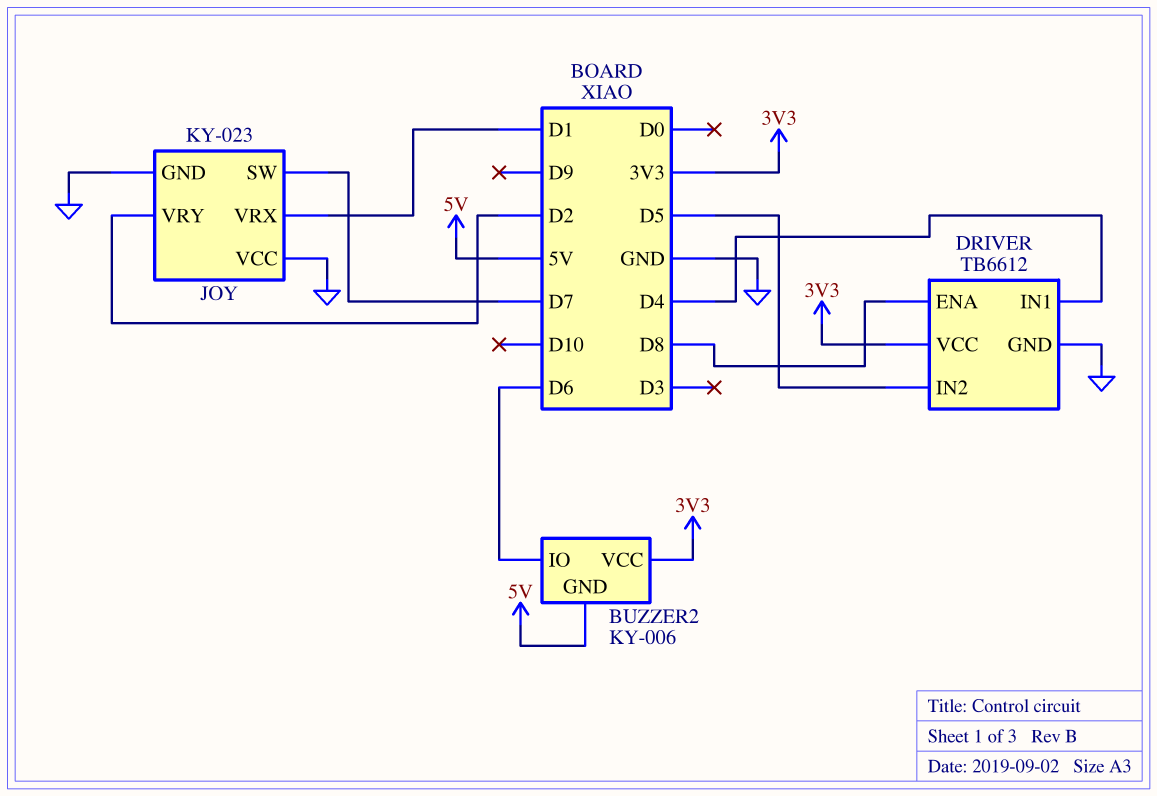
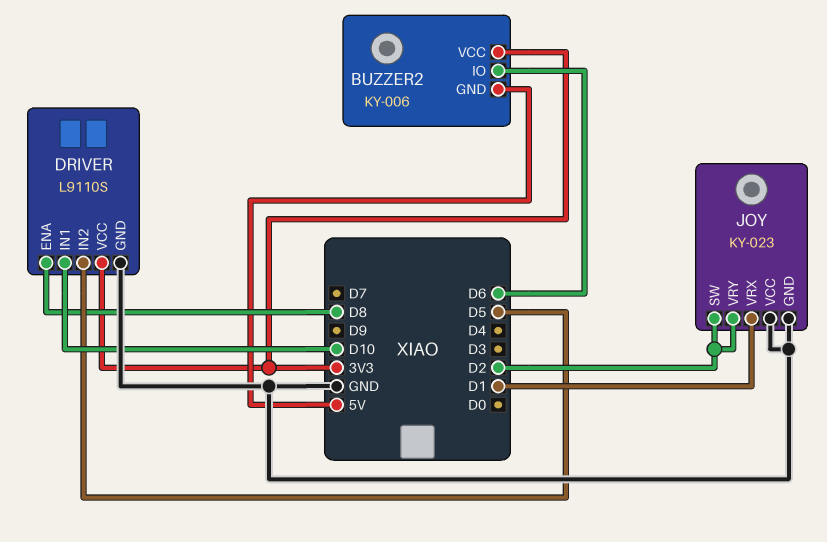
DRIVER: TB6612 -> L9110S
DRIVER pin IN1: D4 -> D10
JOY pin SW: D7 -> D2

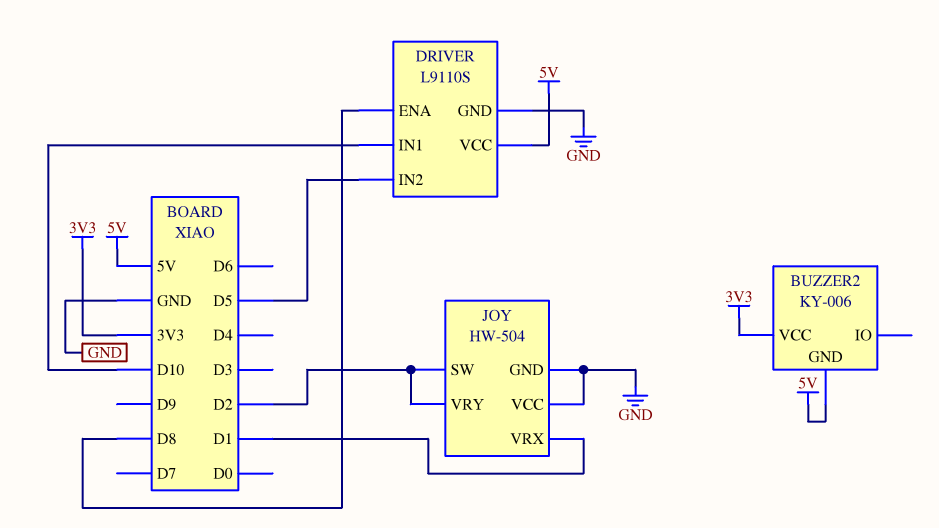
BUZZER2 pin IO: D6 -> none
DRIVER pin VCC: 3V3 -> 5V
JOY: KY-023 -> HW-504

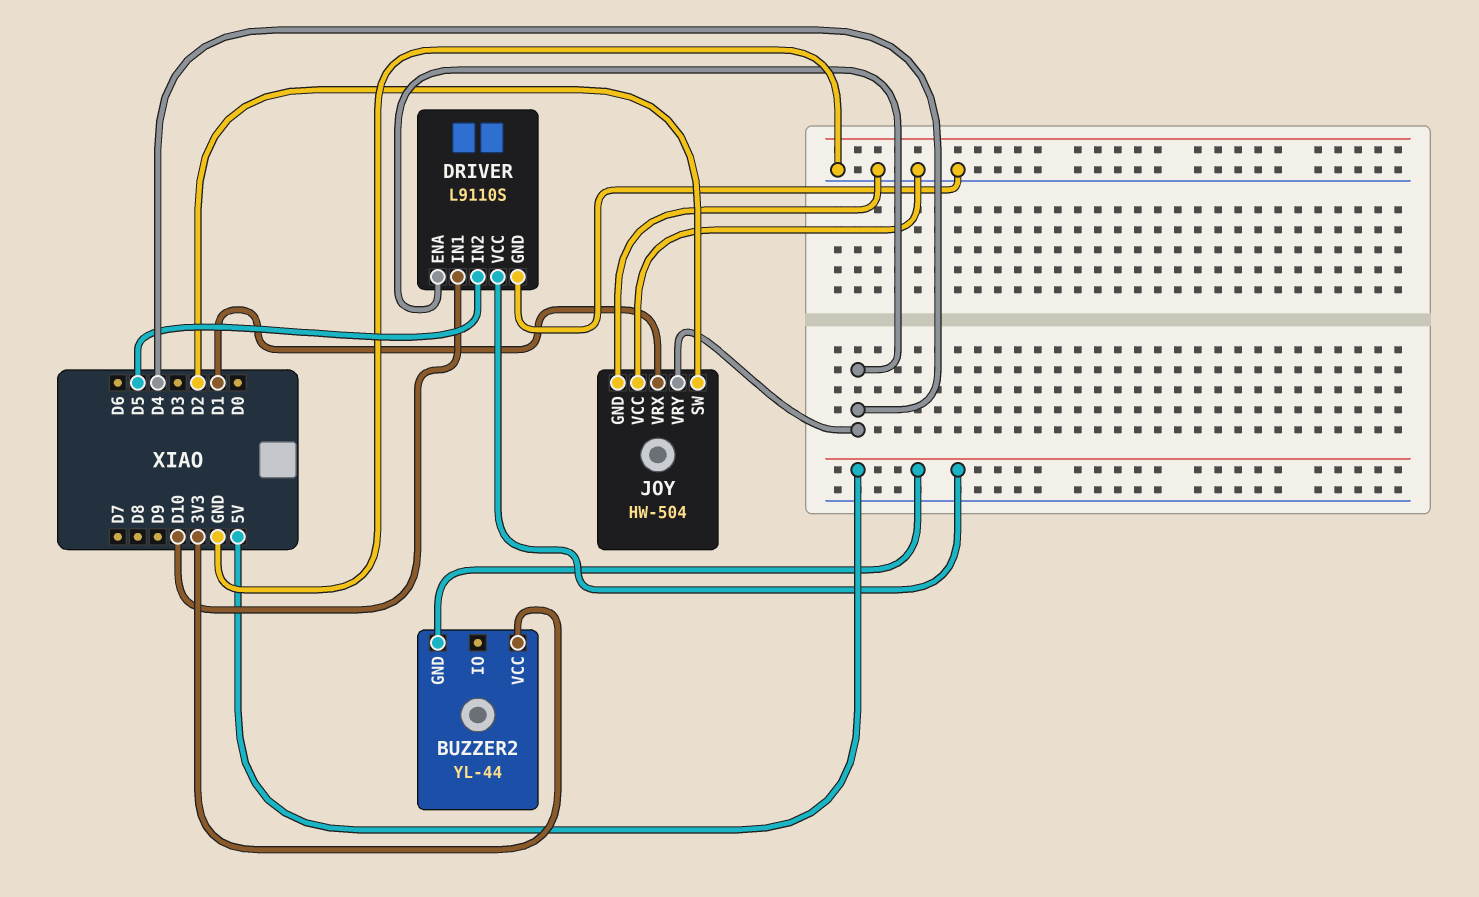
BUZZER2: KY-006 -> YL-44
DRIVER pin ENA: D8 -> D4
JOY pin VRY: D2 -> D4

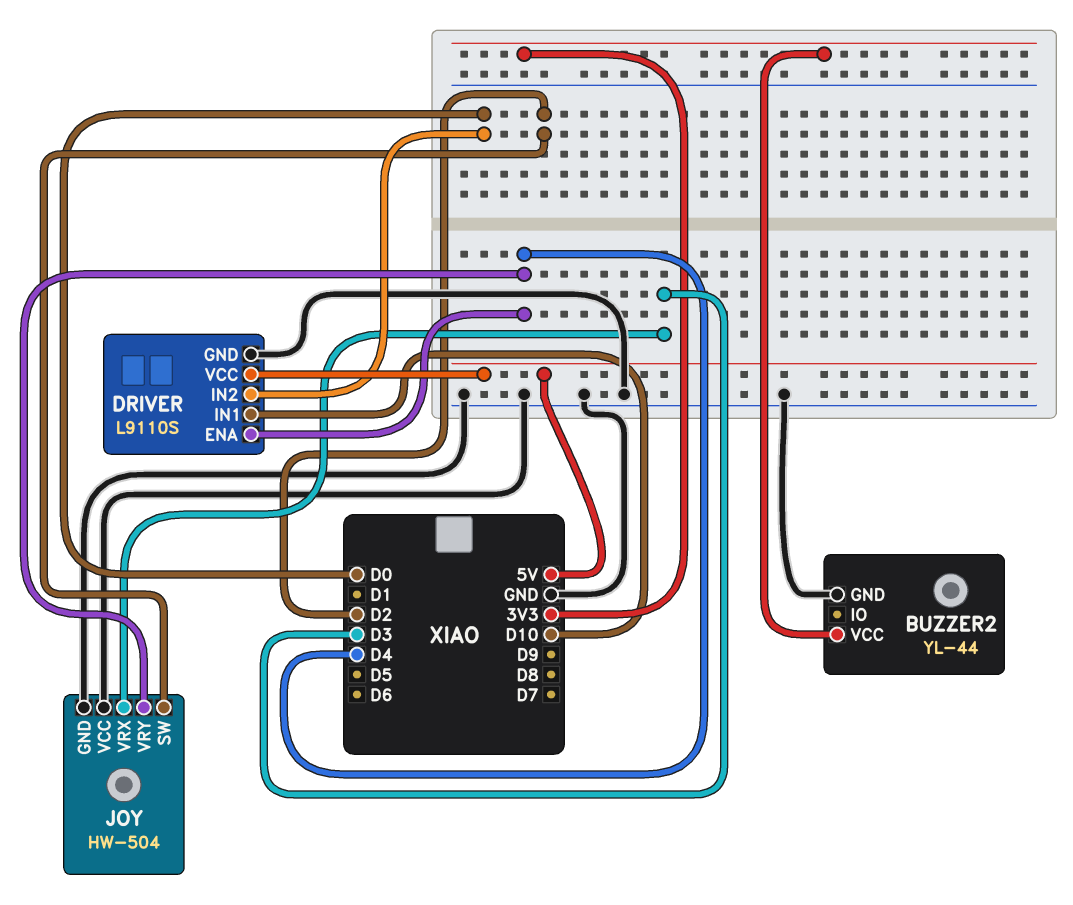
BUZZER2 pin GND: 5V -> GND
DRIVER pin IN2: D5 -> D0
JOY pin VRX: D1 -> D3

